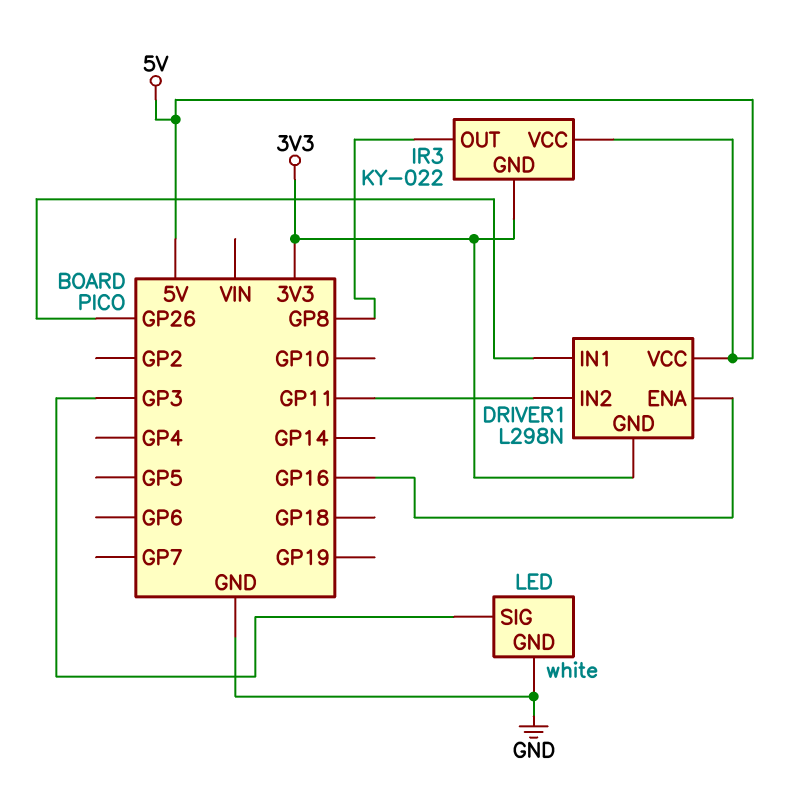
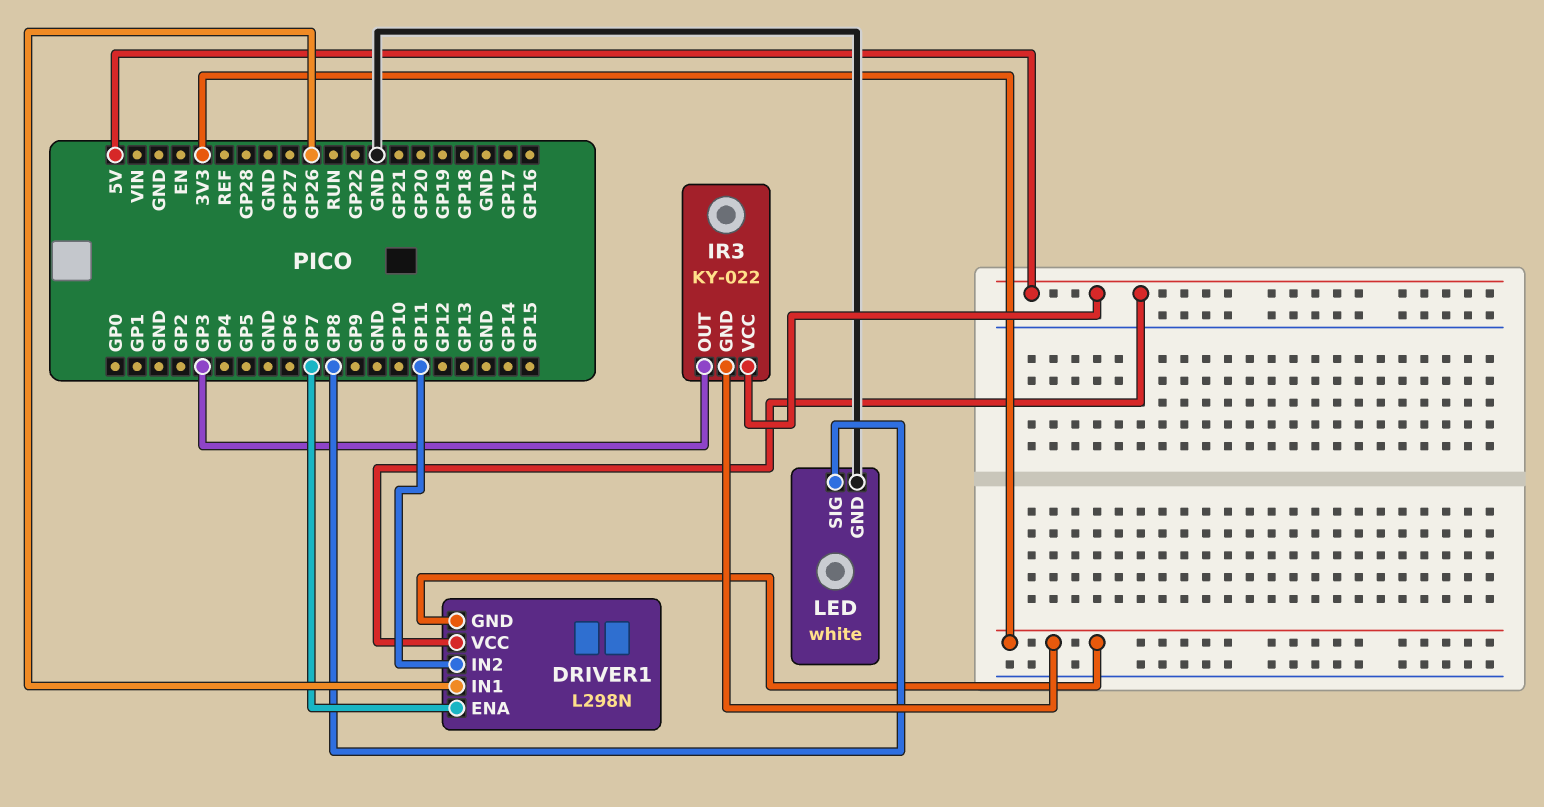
DRIVER1 pin ENA: GP16 -> GP7
IR3 pin OUT: GP8 -> GP3
LED pin SIG: GP3 -> GP8

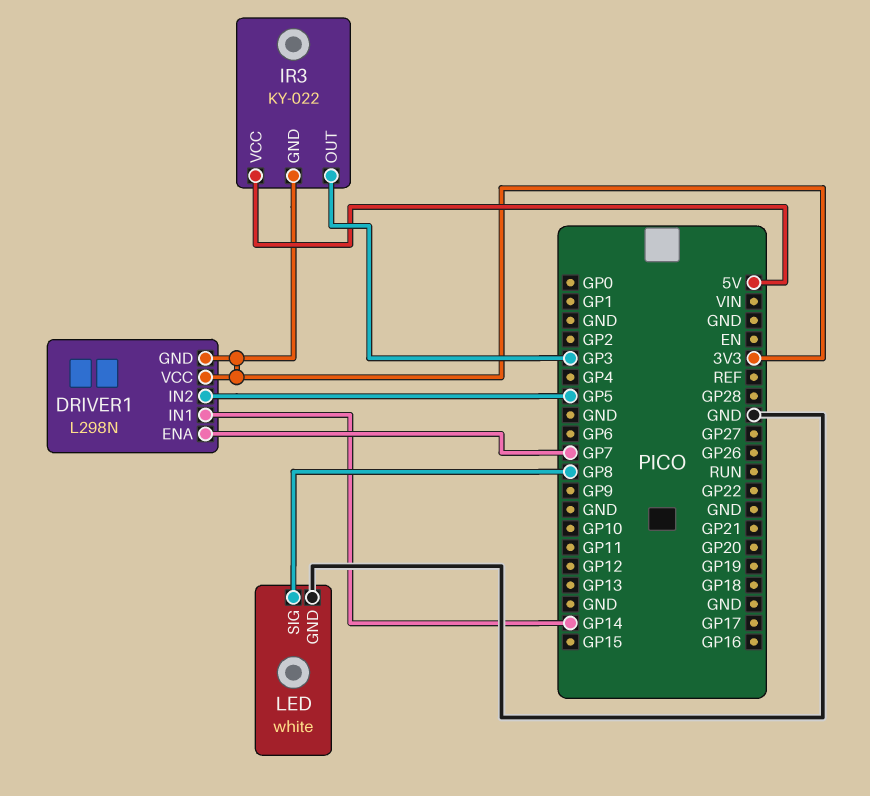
DRIVER1 pin IN1: GP26 -> GP14
DRIVER1 pin IN2: GP11 -> GP5
DRIVER1 pin VCC: 5V -> 3V3

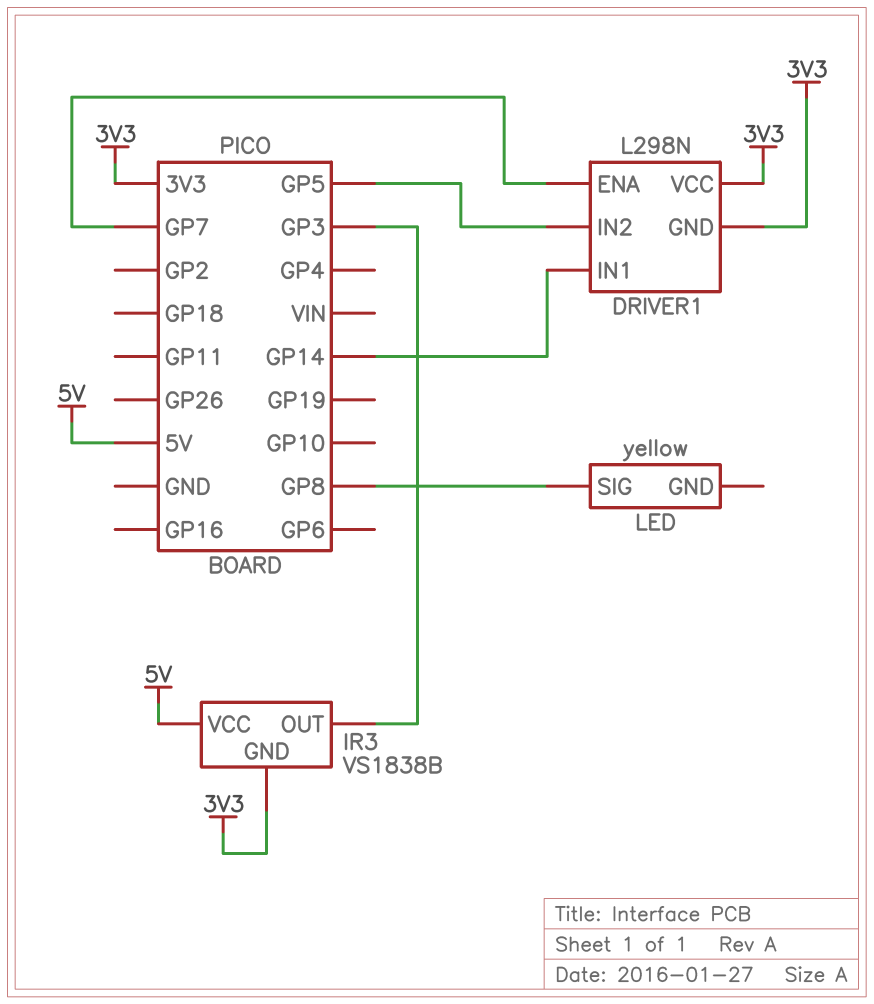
IR3: KY-022 -> VS1838B
LED: white -> yellow
LED pin GND: GND -> none

